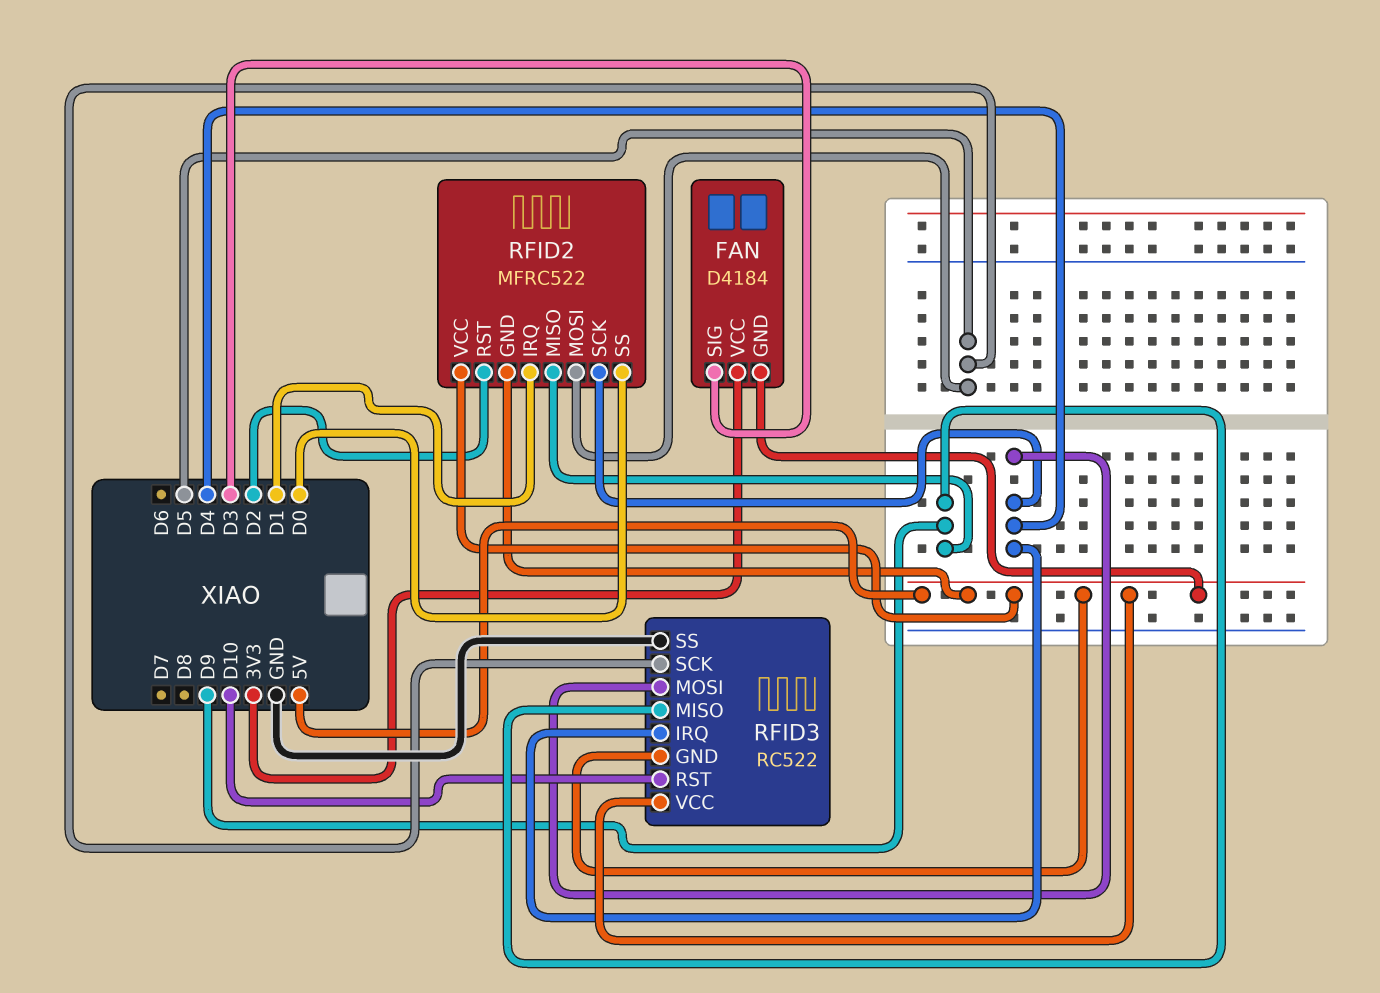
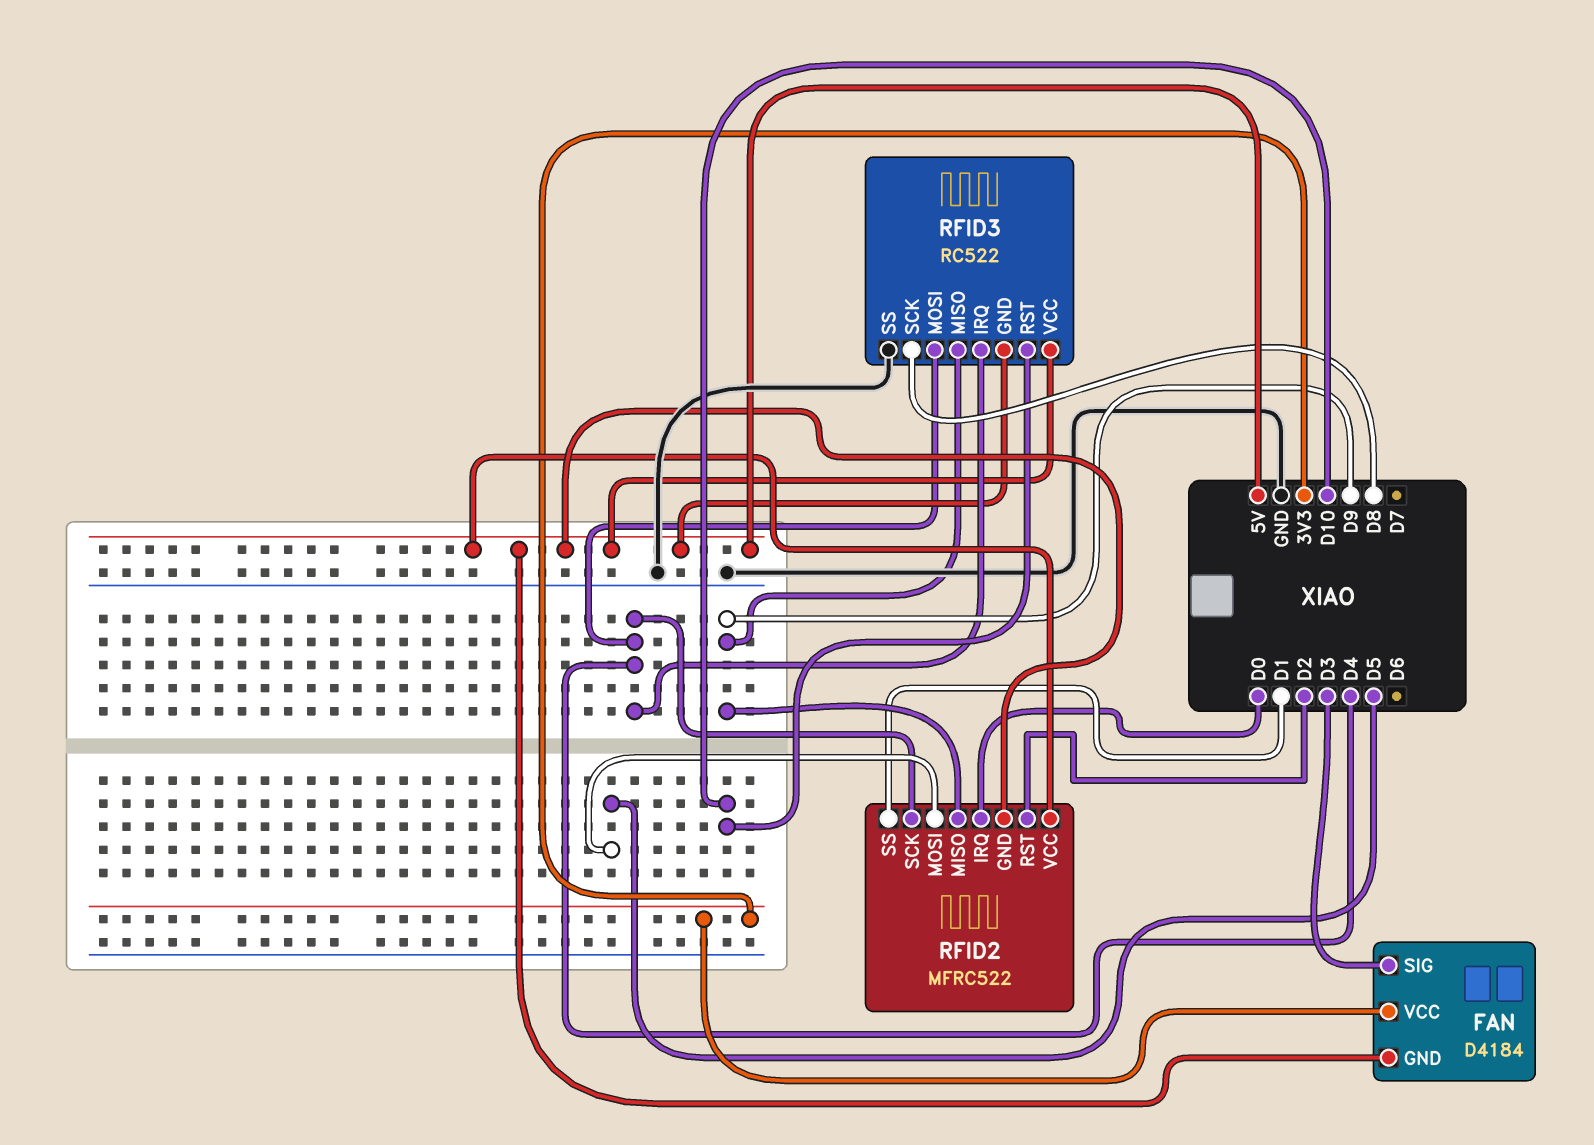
RFID2 pin IRQ: D1 -> D0
RFID2 pin SS: D0 -> D1
RFID3 pin SCK: D5 -> D8

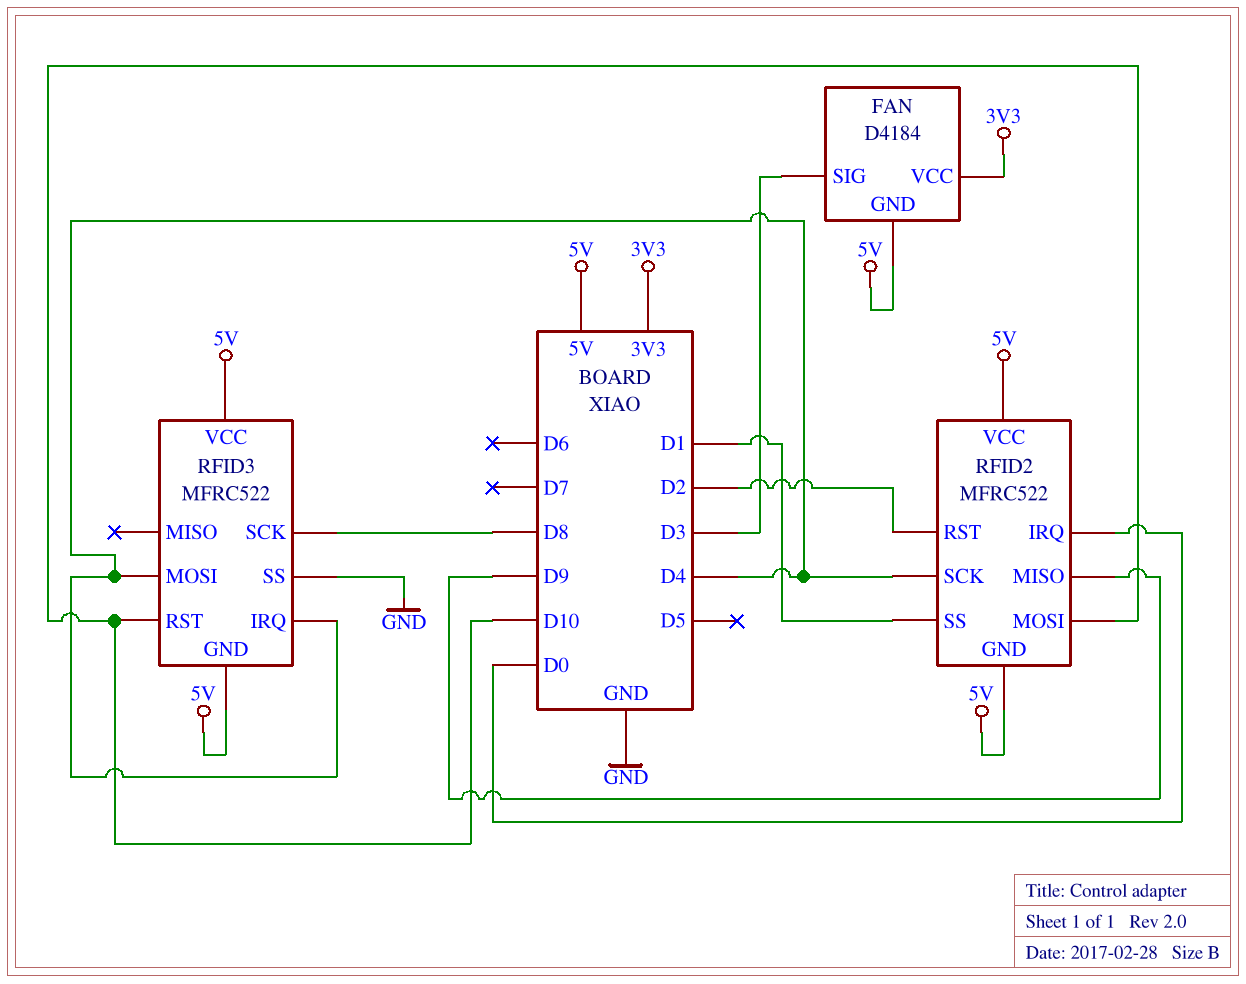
RFID2 pin MOSI: D5 -> D10
RFID3: RC522 -> MFRC522
RFID3 pin MISO: D9 -> none

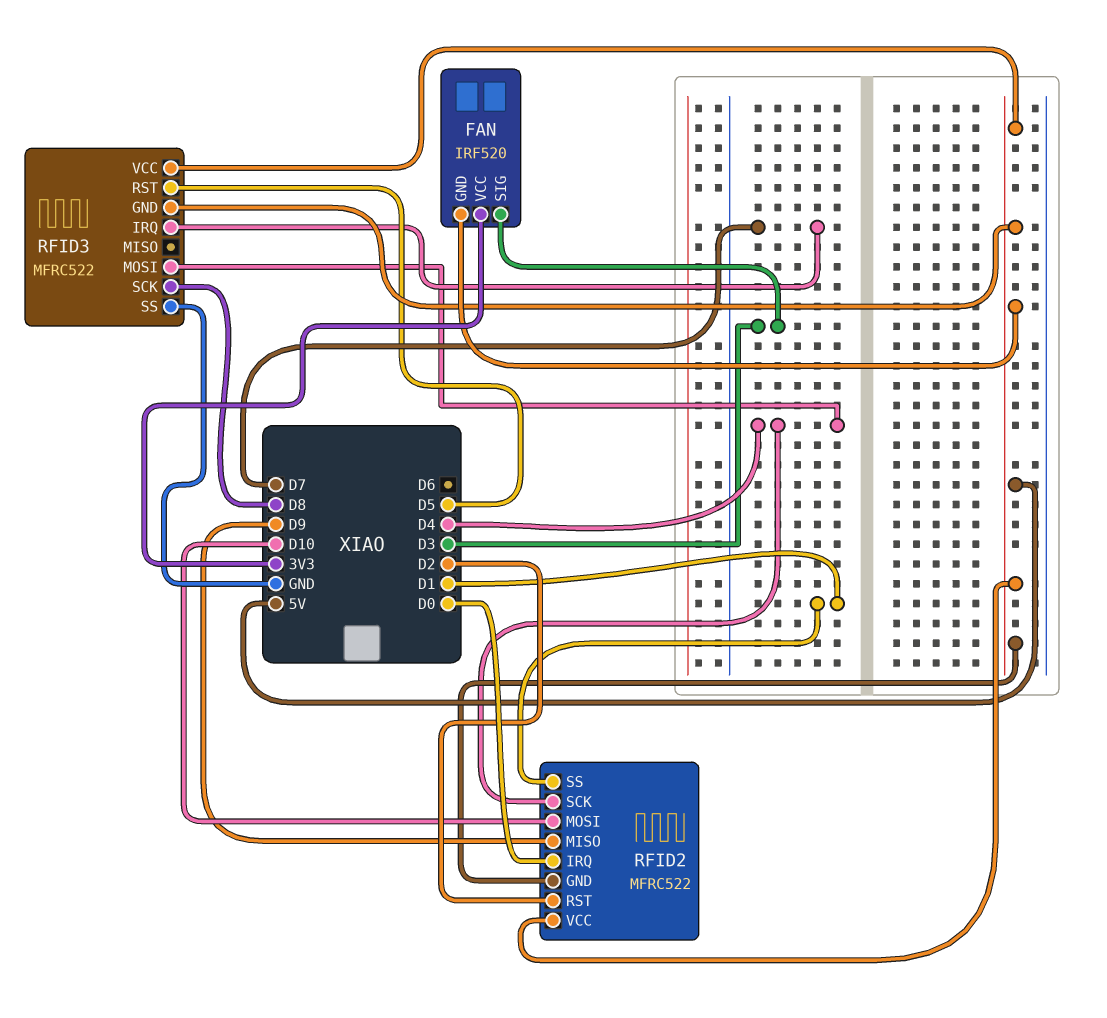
FAN: D4184 -> IRF520
RFID3 pin IRQ: D4 -> D7
RFID3 pin RST: D10 -> D5

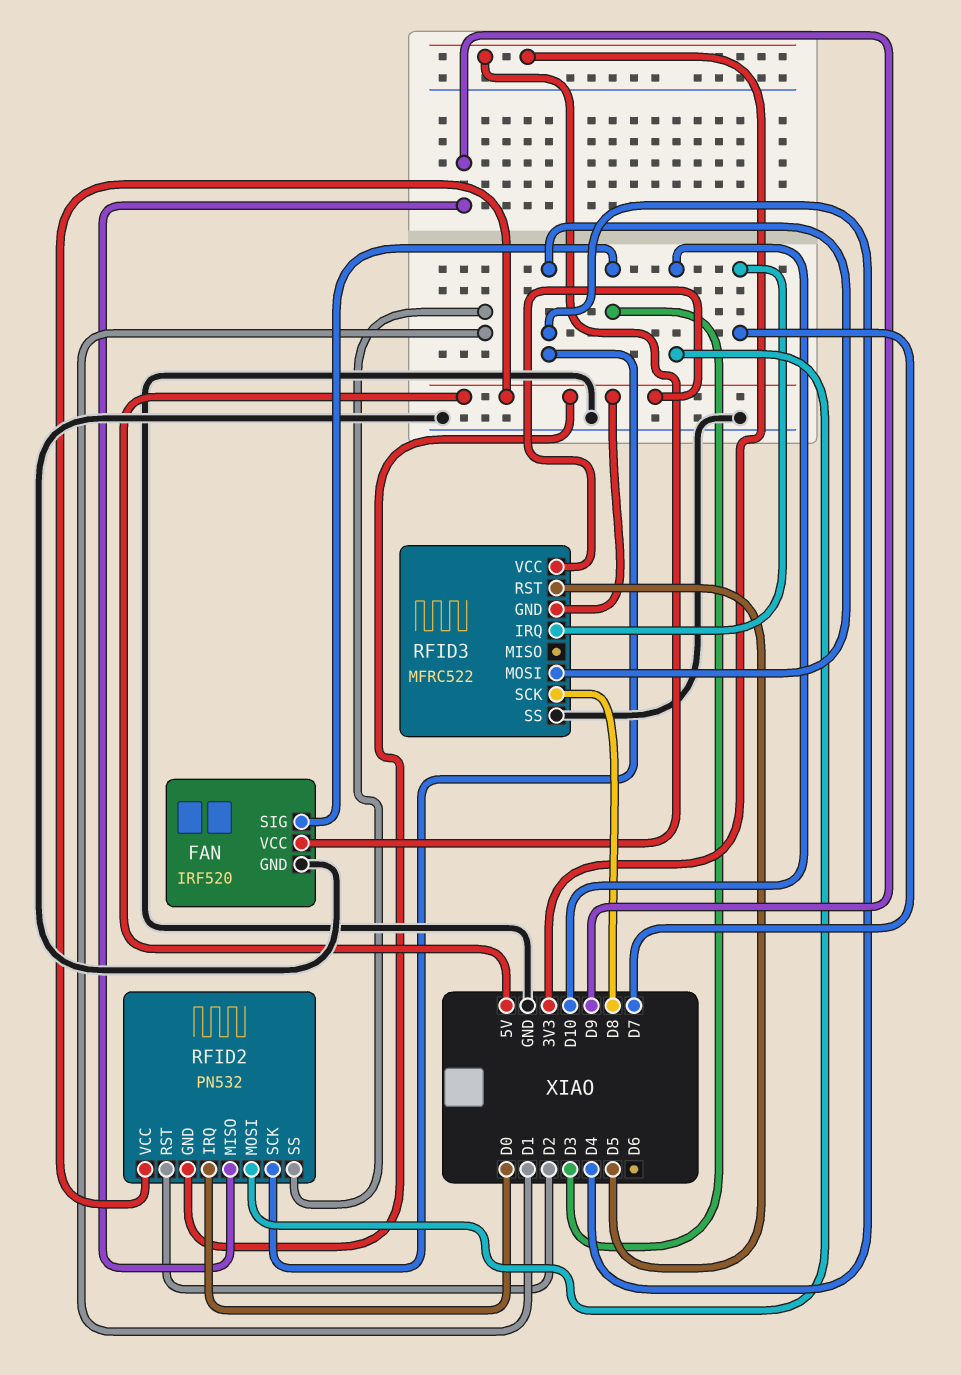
FAN pin GND: 5V -> GND
RFID2: MFRC522 -> PN532

